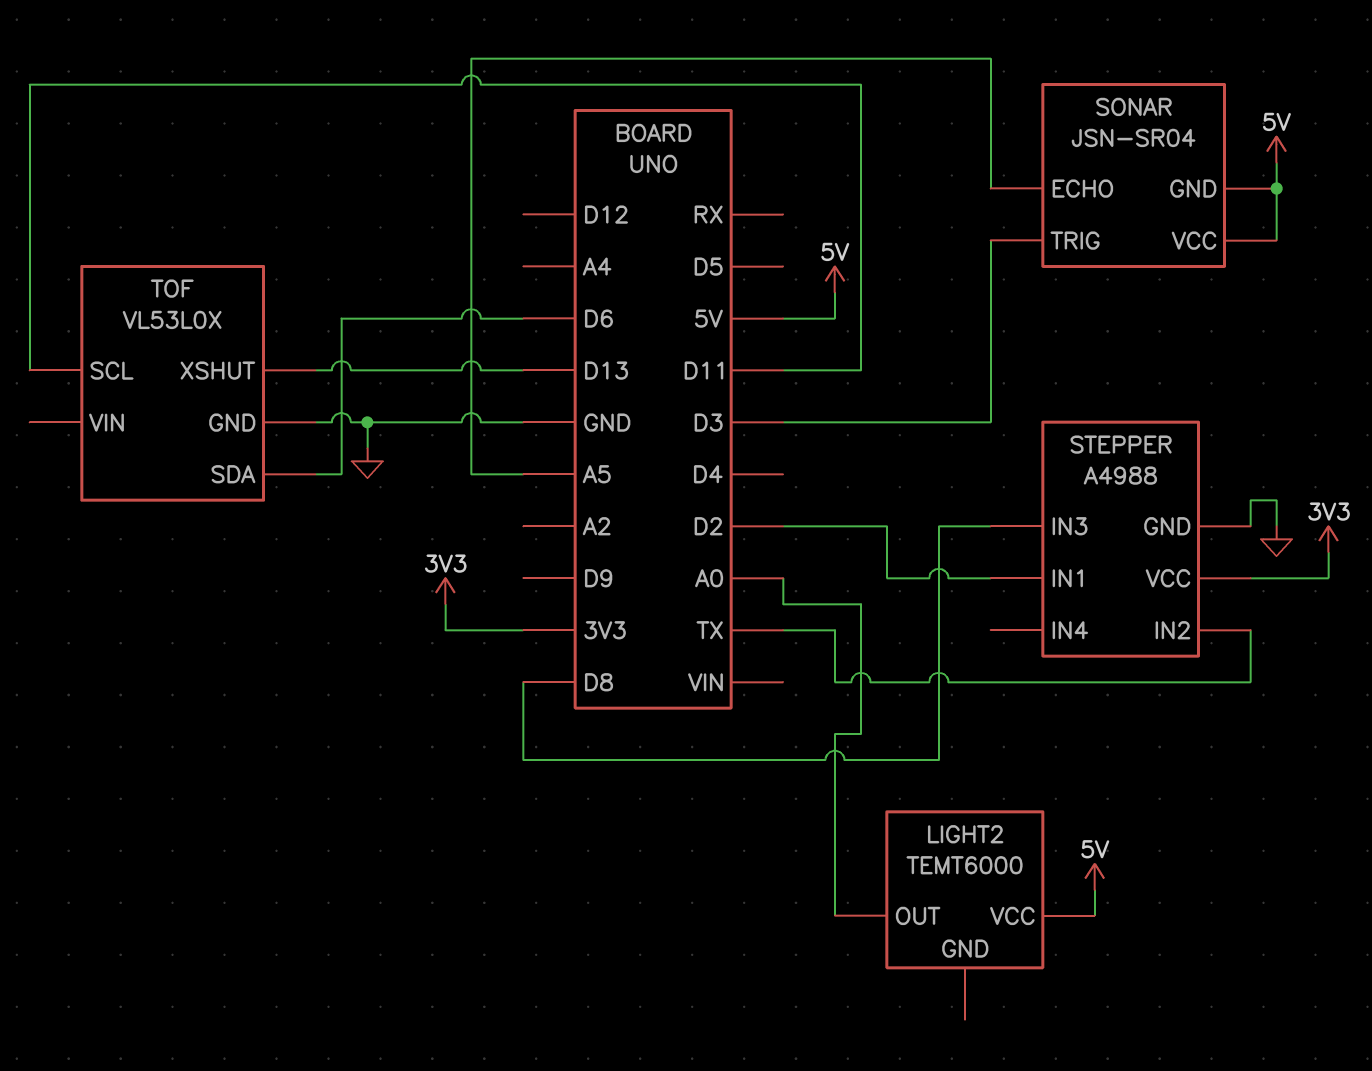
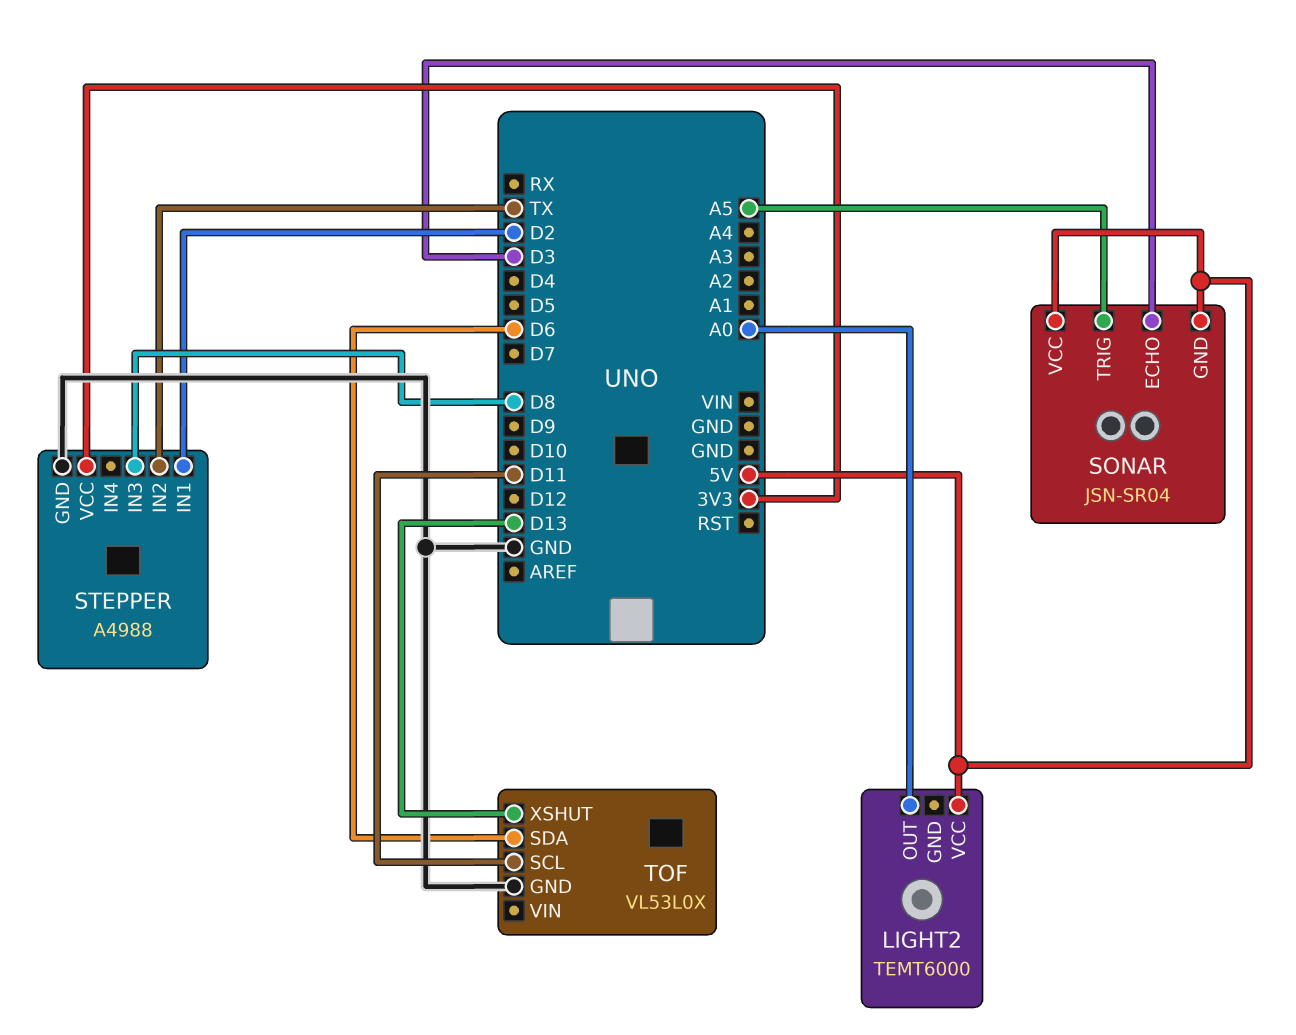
SONAR pin ECHO: A5 -> D3
SONAR pin TRIG: D3 -> A5

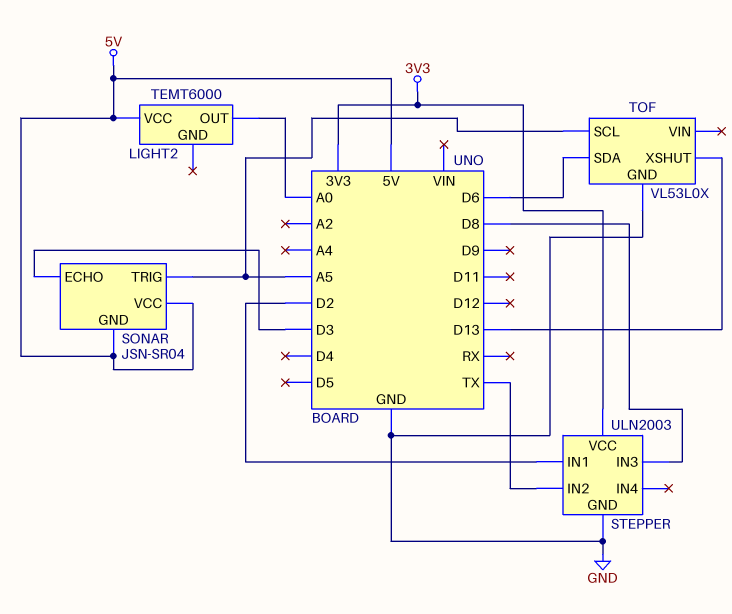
STEPPER: A4988 -> ULN2003
TOF pin SCL: D11 -> A5

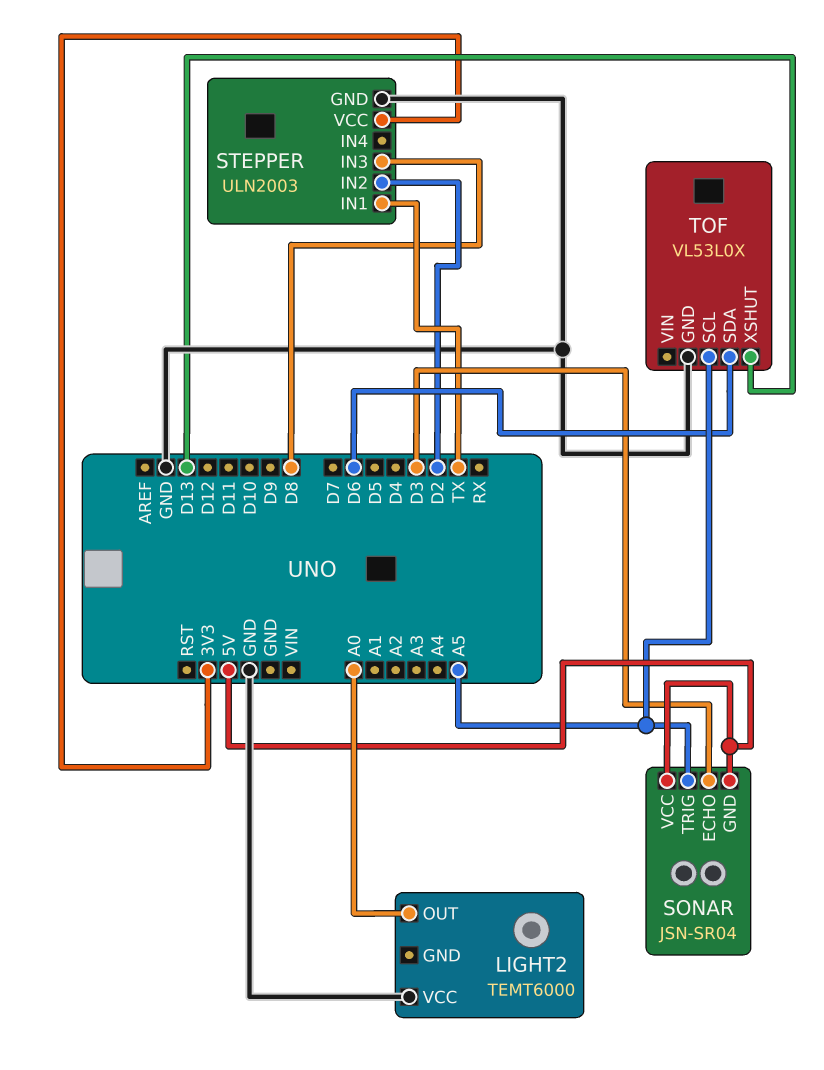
LIGHT2 pin VCC: 5V -> GND
STEPPER pin IN1: D2 -> TX
STEPPER pin IN2: TX -> D2

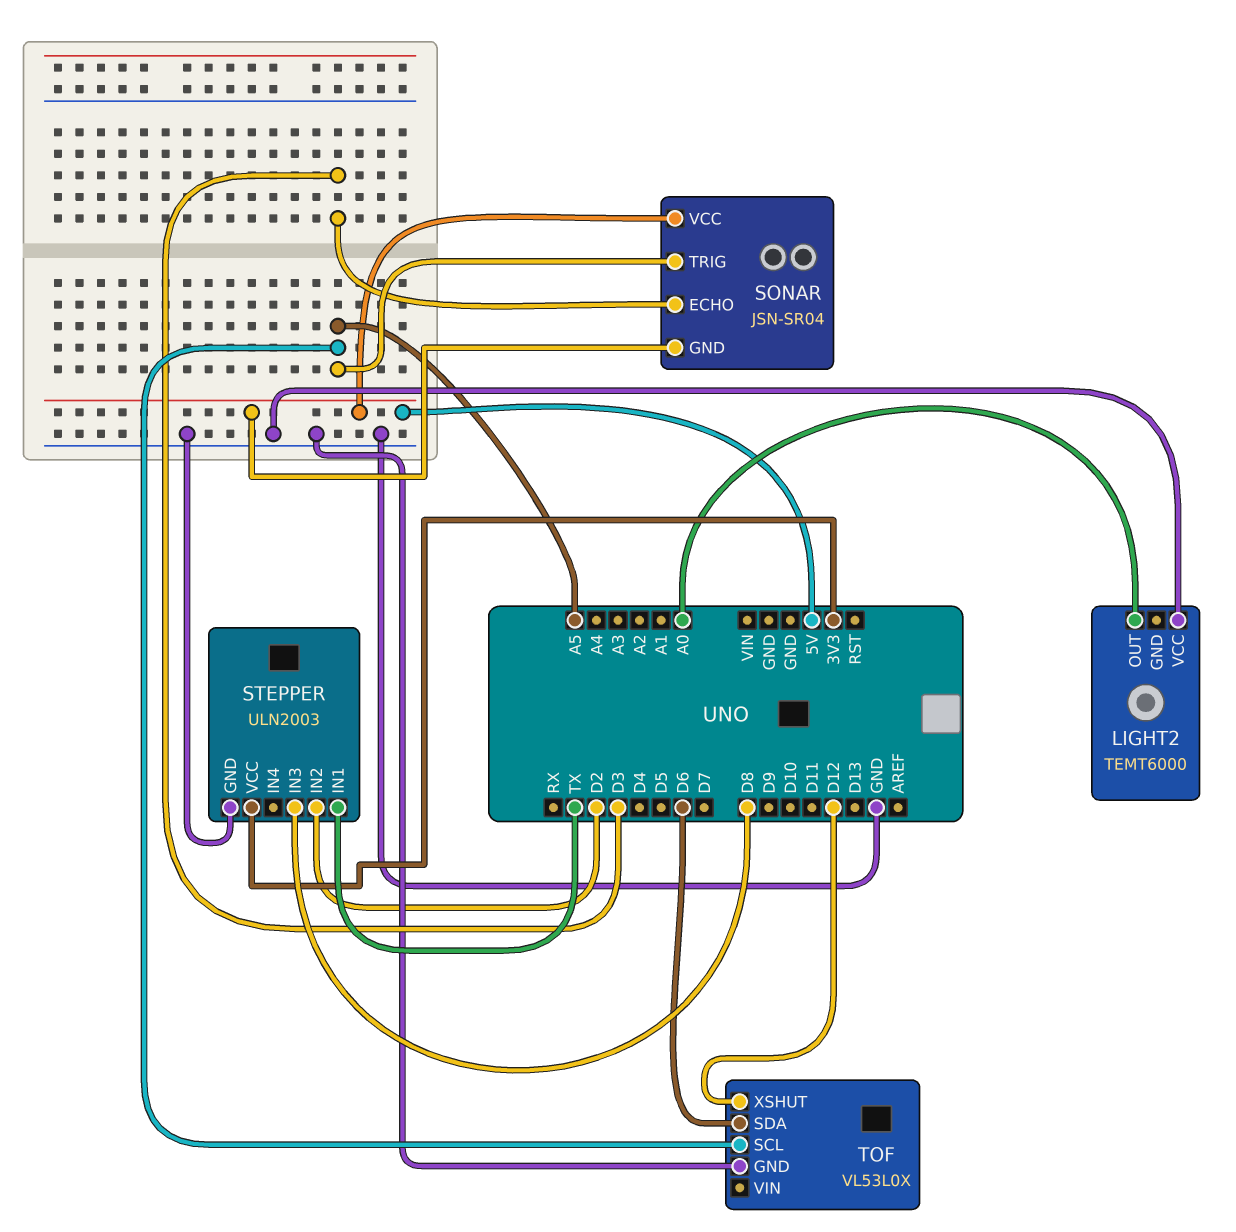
TOF pin XSHUT: D13 -> D12

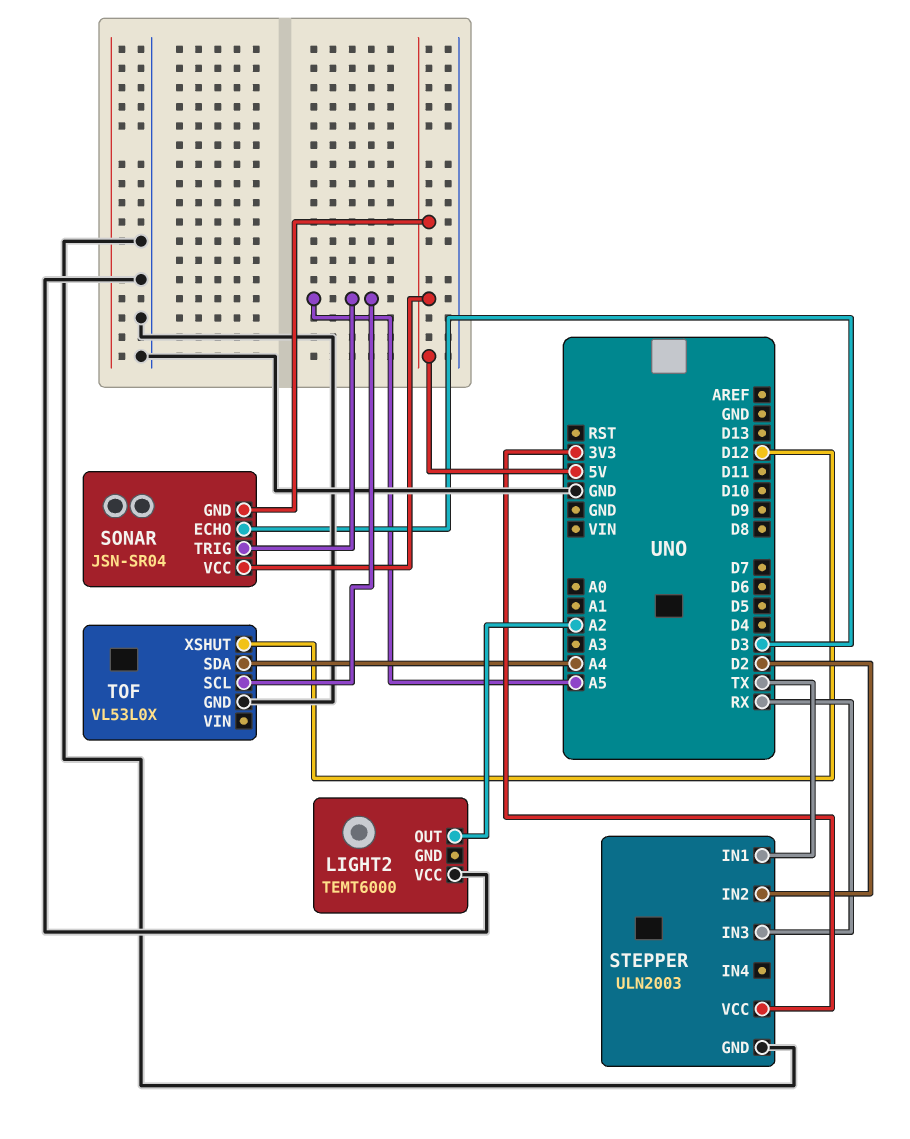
LIGHT2 pin OUT: A0 -> A2
STEPPER pin IN3: D8 -> RX
TOF pin SDA: D6 -> A4

